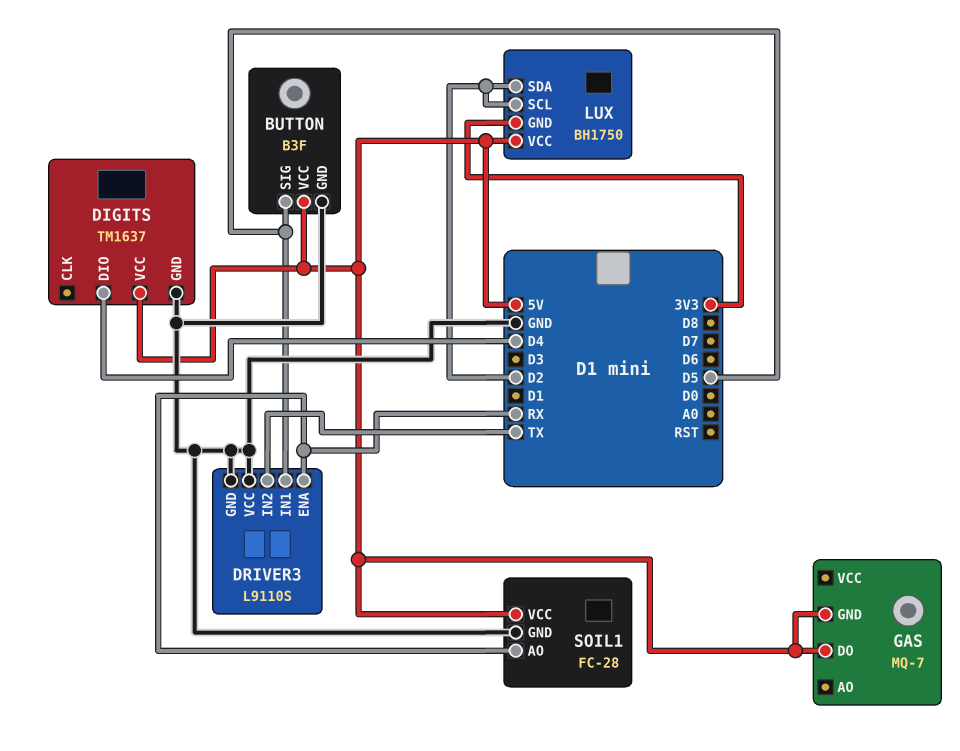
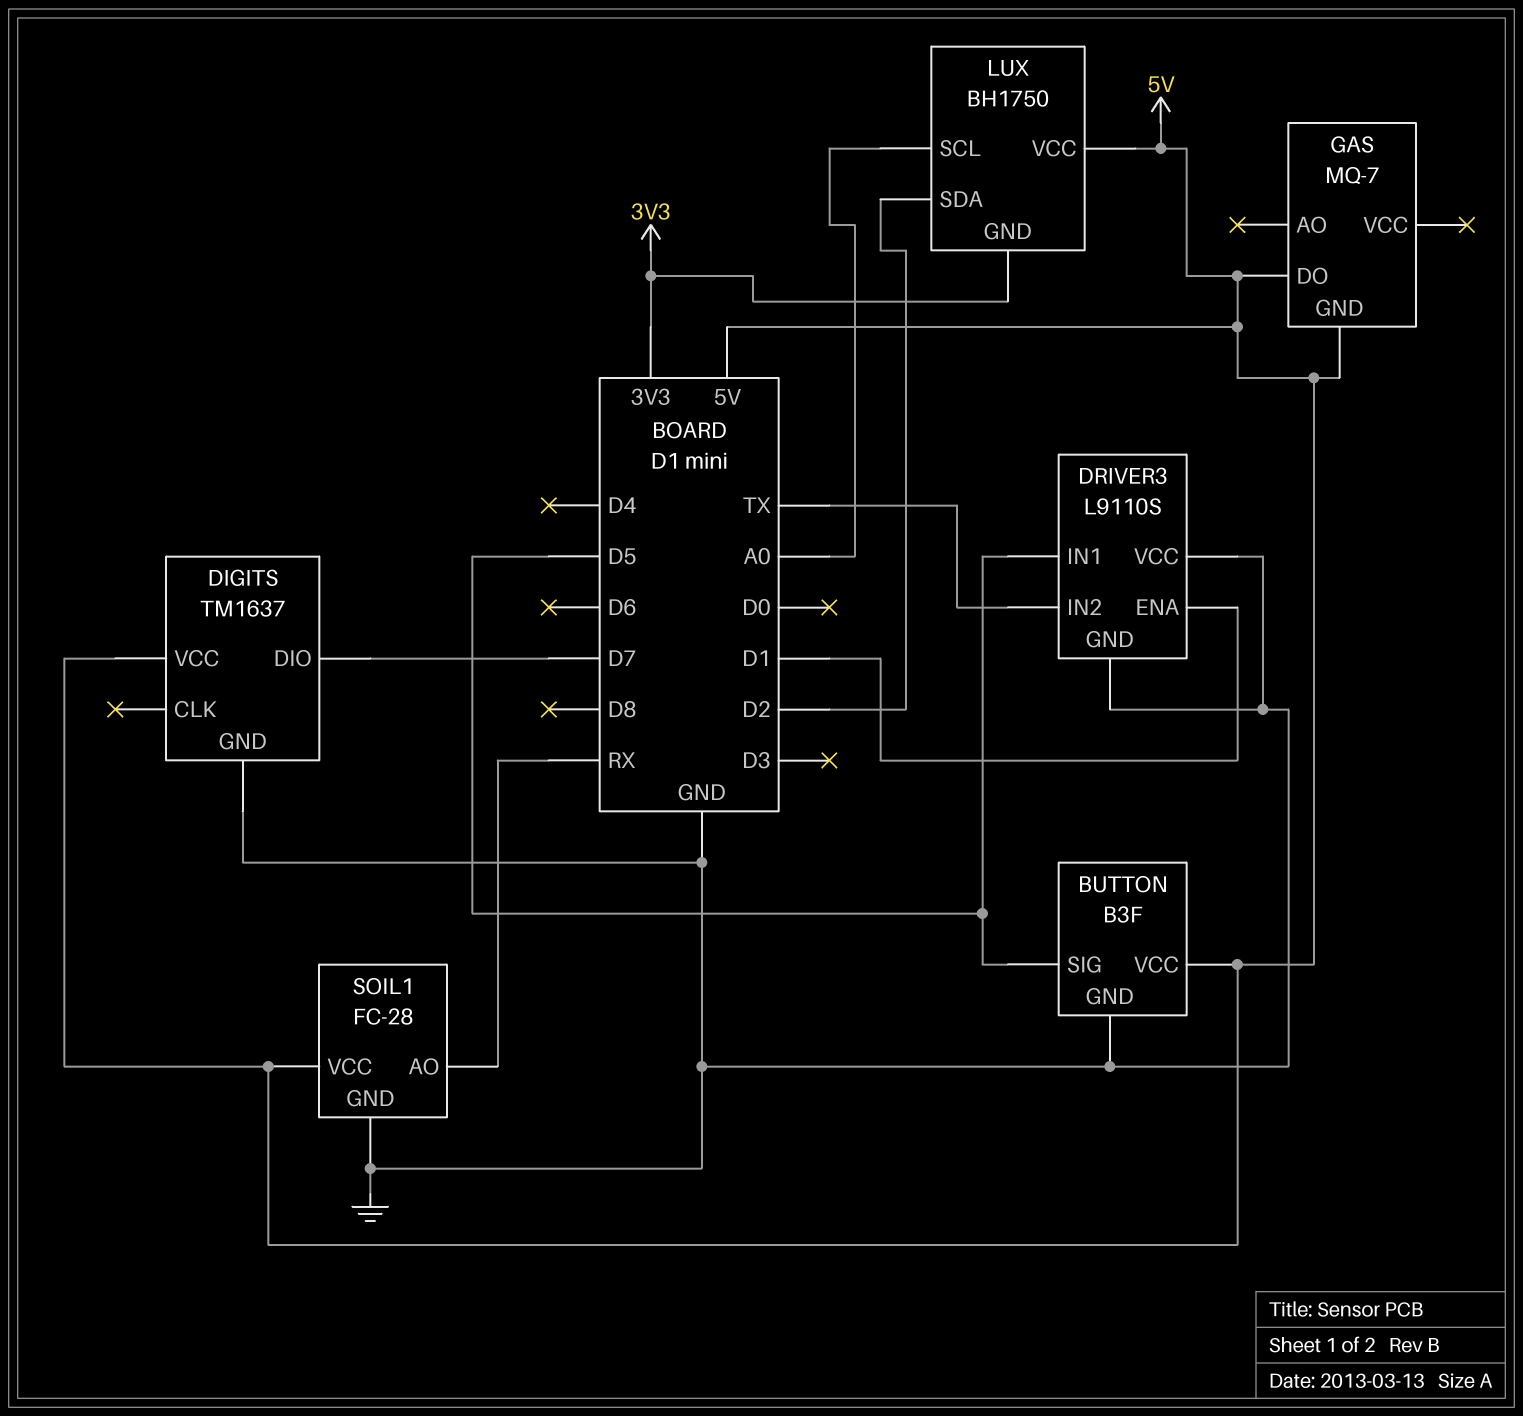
DIGITS pin DIO: D4 -> D7
DRIVER3 pin ENA: RX -> D1
LUX pin SCL: D2 -> A0

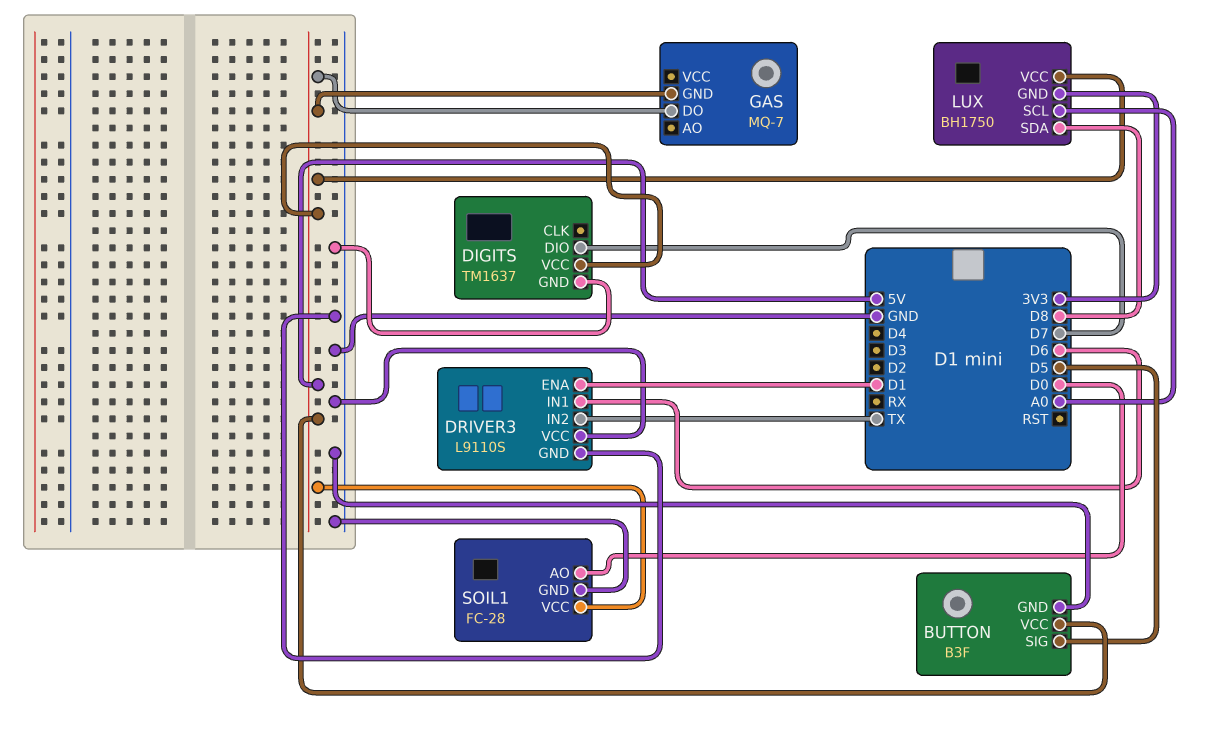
DRIVER3 pin IN1: D5 -> D6
LUX pin SDA: D2 -> D8
SOIL1 pin AO: RX -> D0

